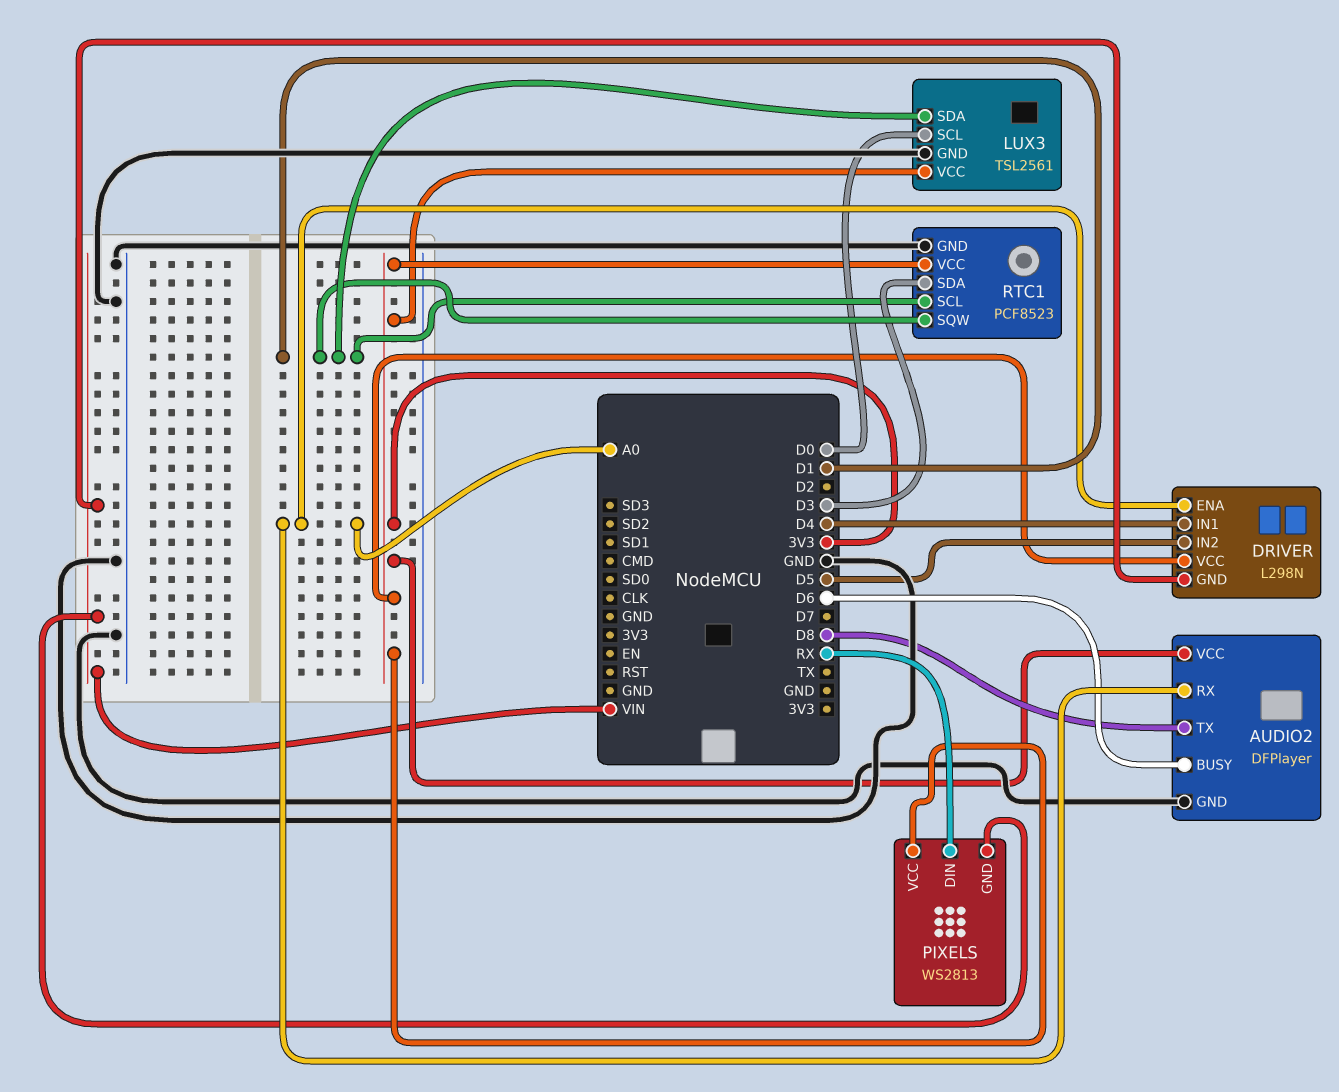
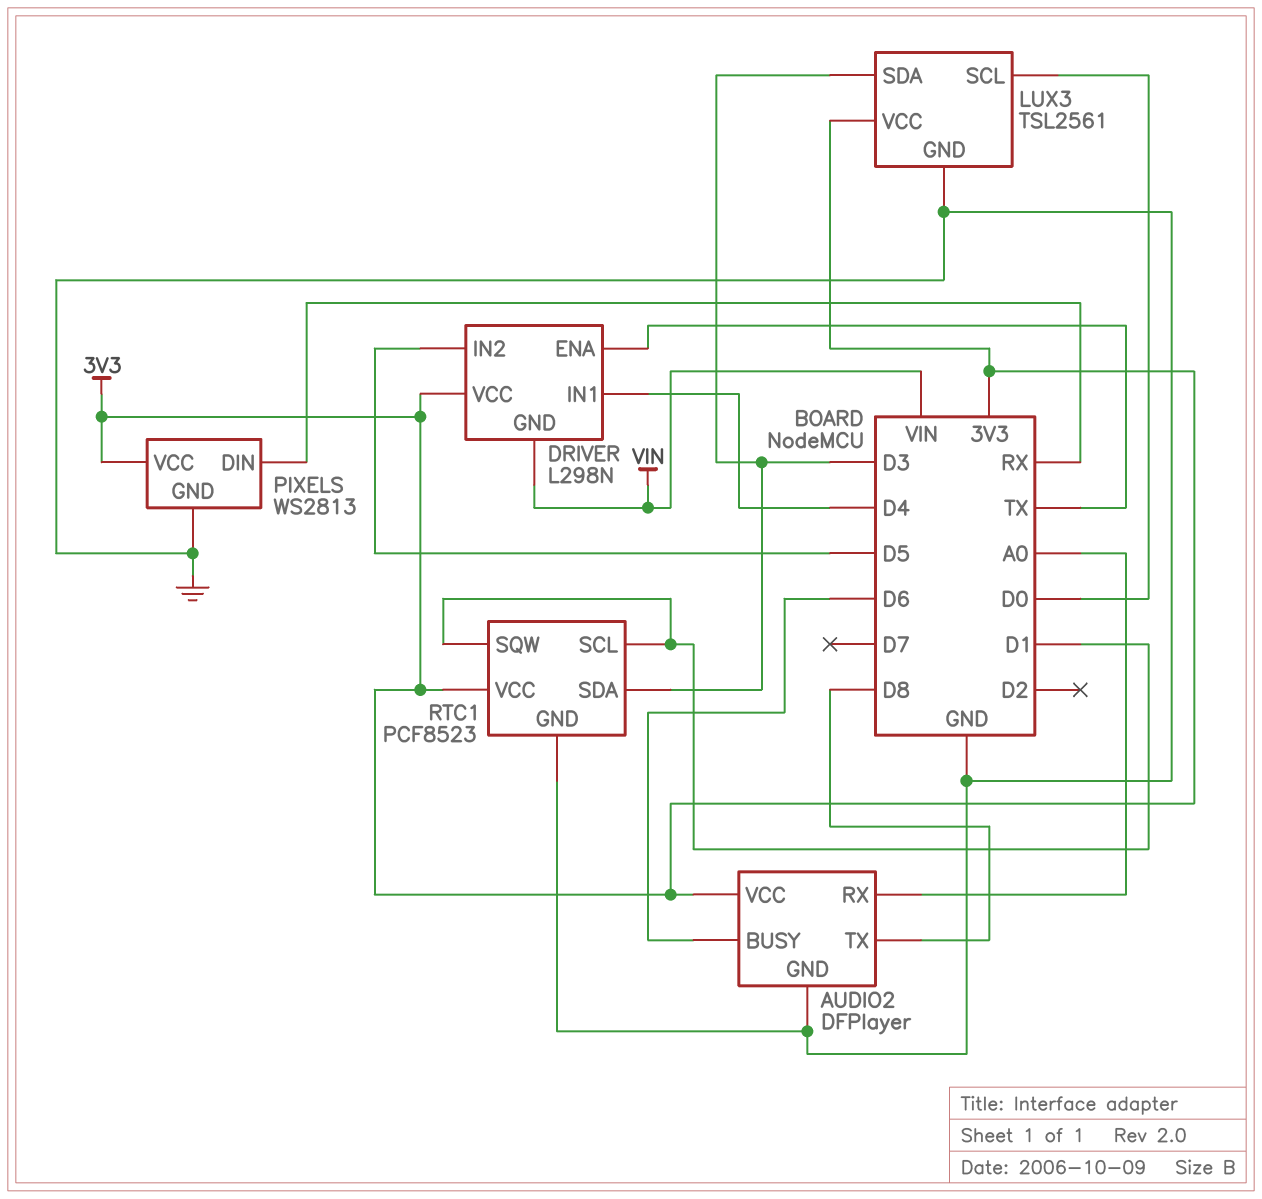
DRIVER pin ENA: A0 -> TX
LUX3 pin SDA: D1 -> D3
PIXELS pin GND: VIN -> GND

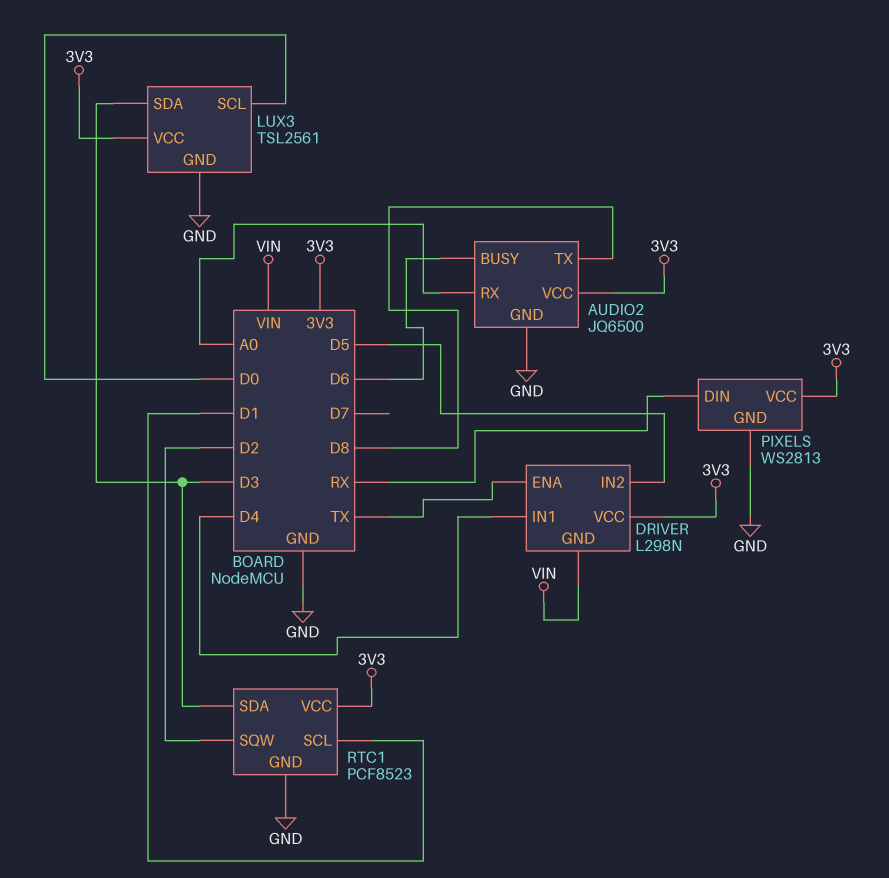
AUDIO2: DFPlayer -> JQ6500
RTC1 pin SQW: D1 -> D2

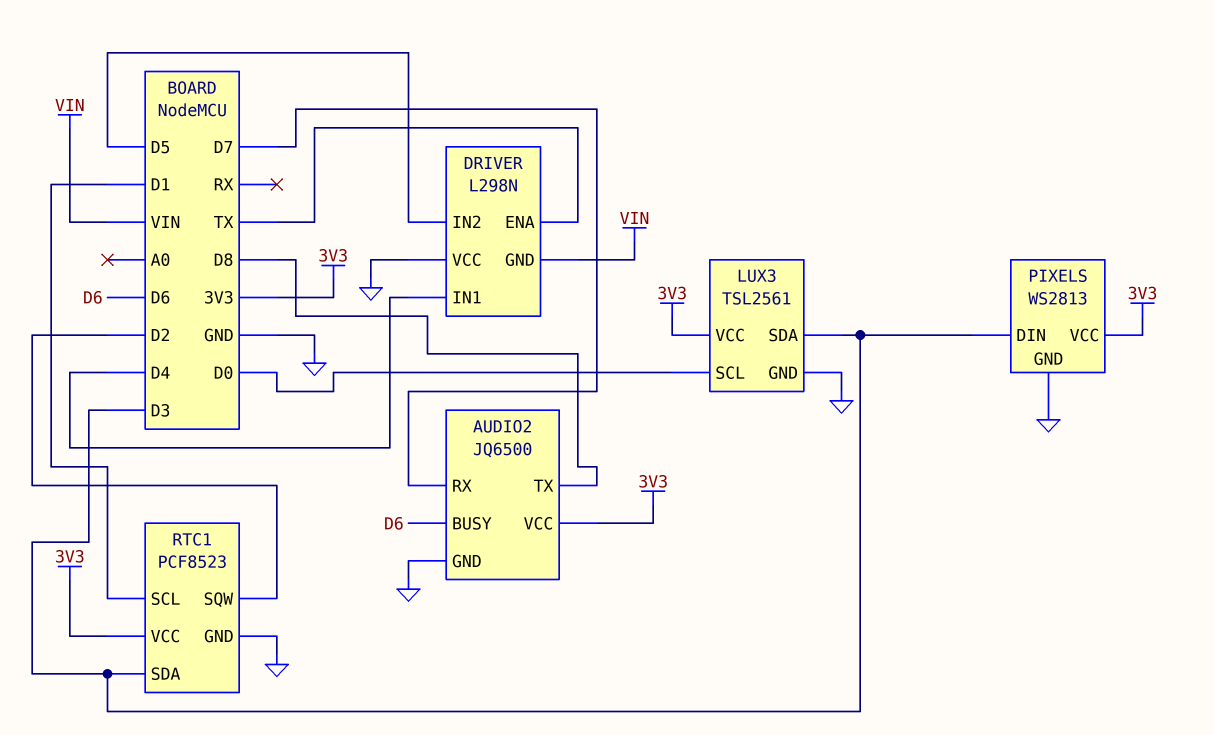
AUDIO2 pin RX: A0 -> D7
DRIVER pin VCC: 3V3 -> GND
PIXELS pin DIN: RX -> D3

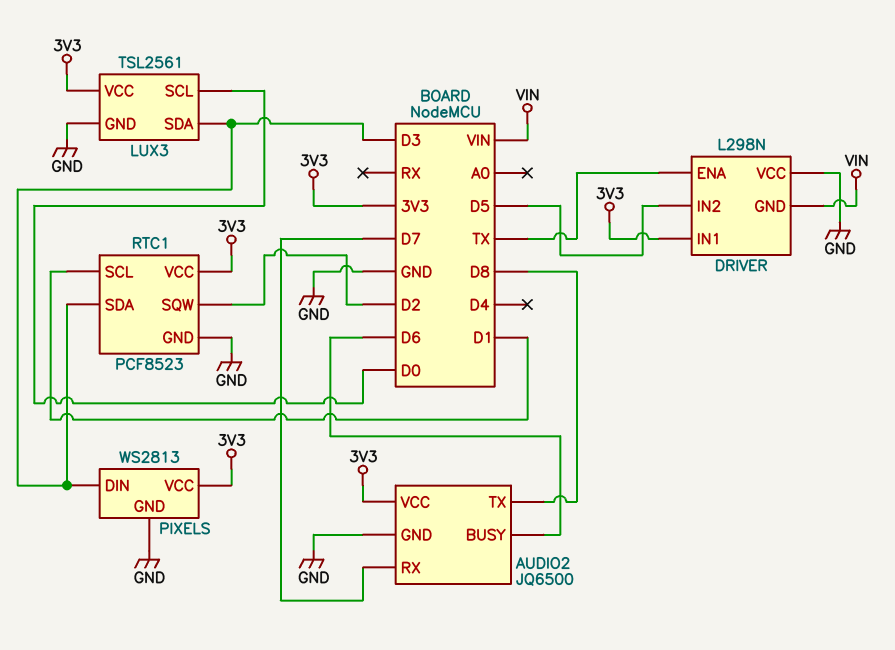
DRIVER pin IN1: D4 -> 3V3

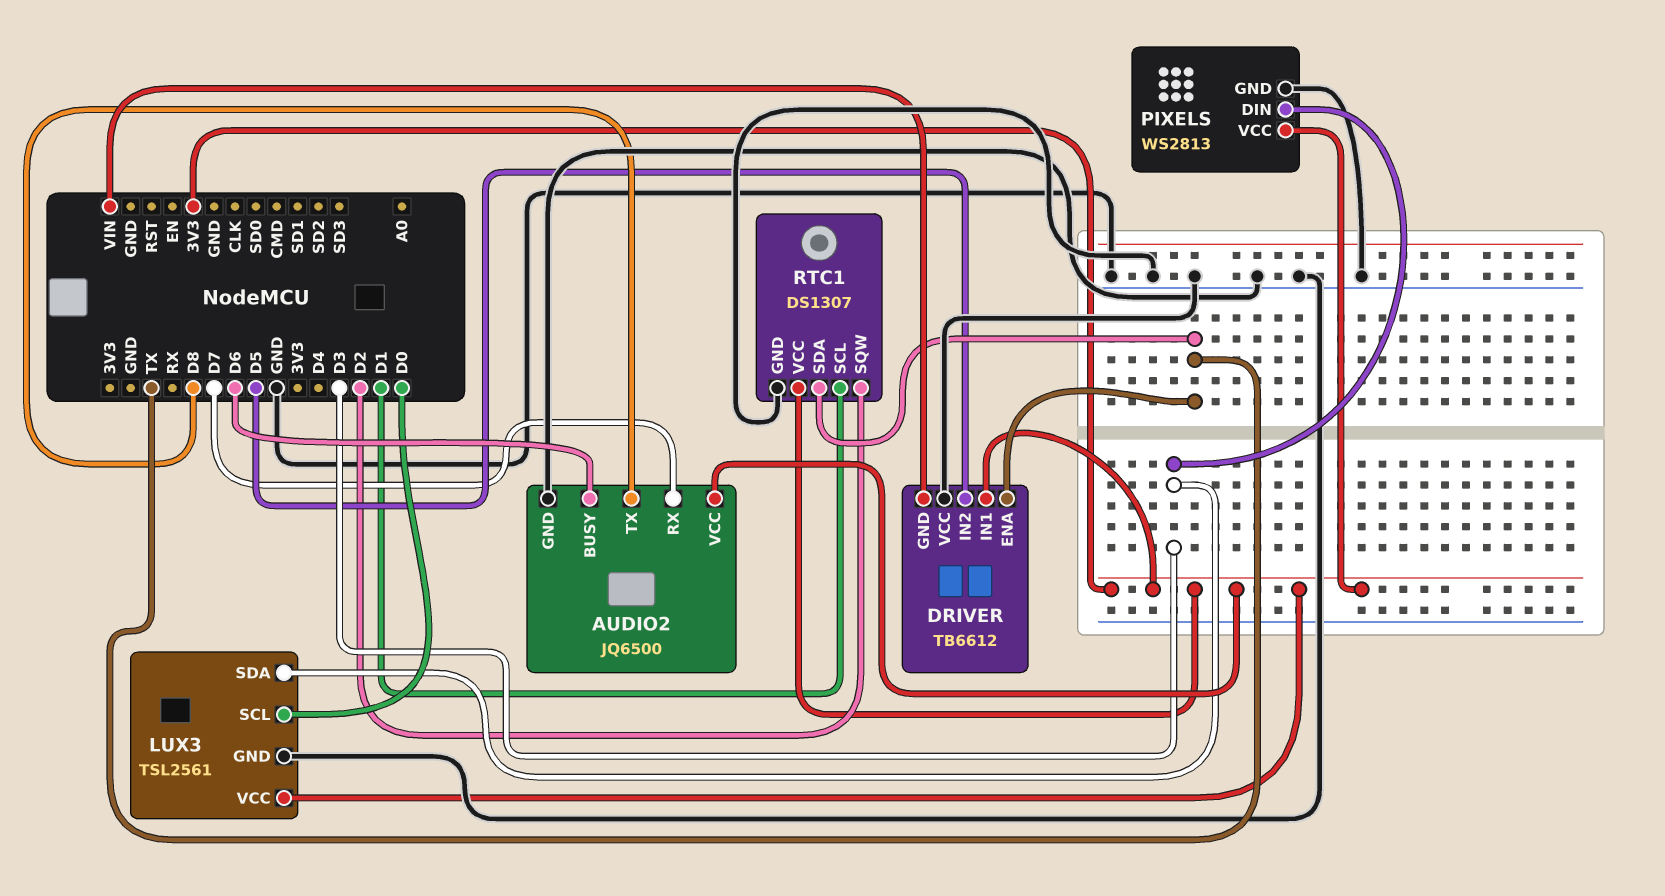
DRIVER: L298N -> TB6612
RTC1: PCF8523 -> DS1307
RTC1 pin SDA: D3 -> TX

